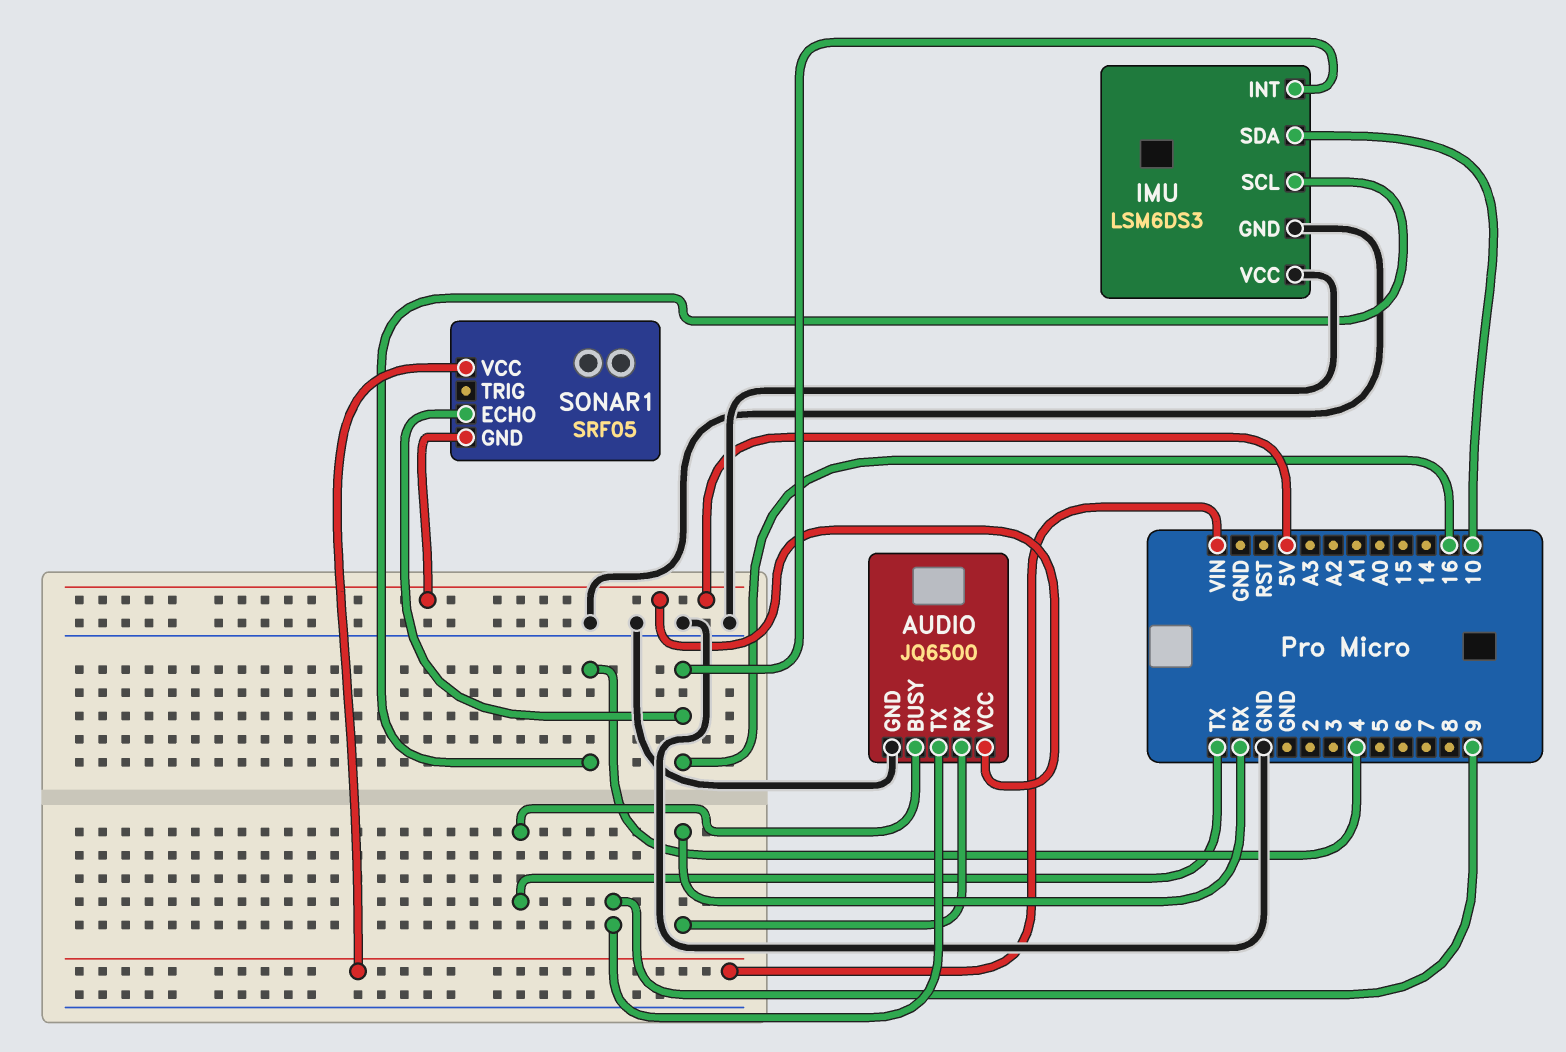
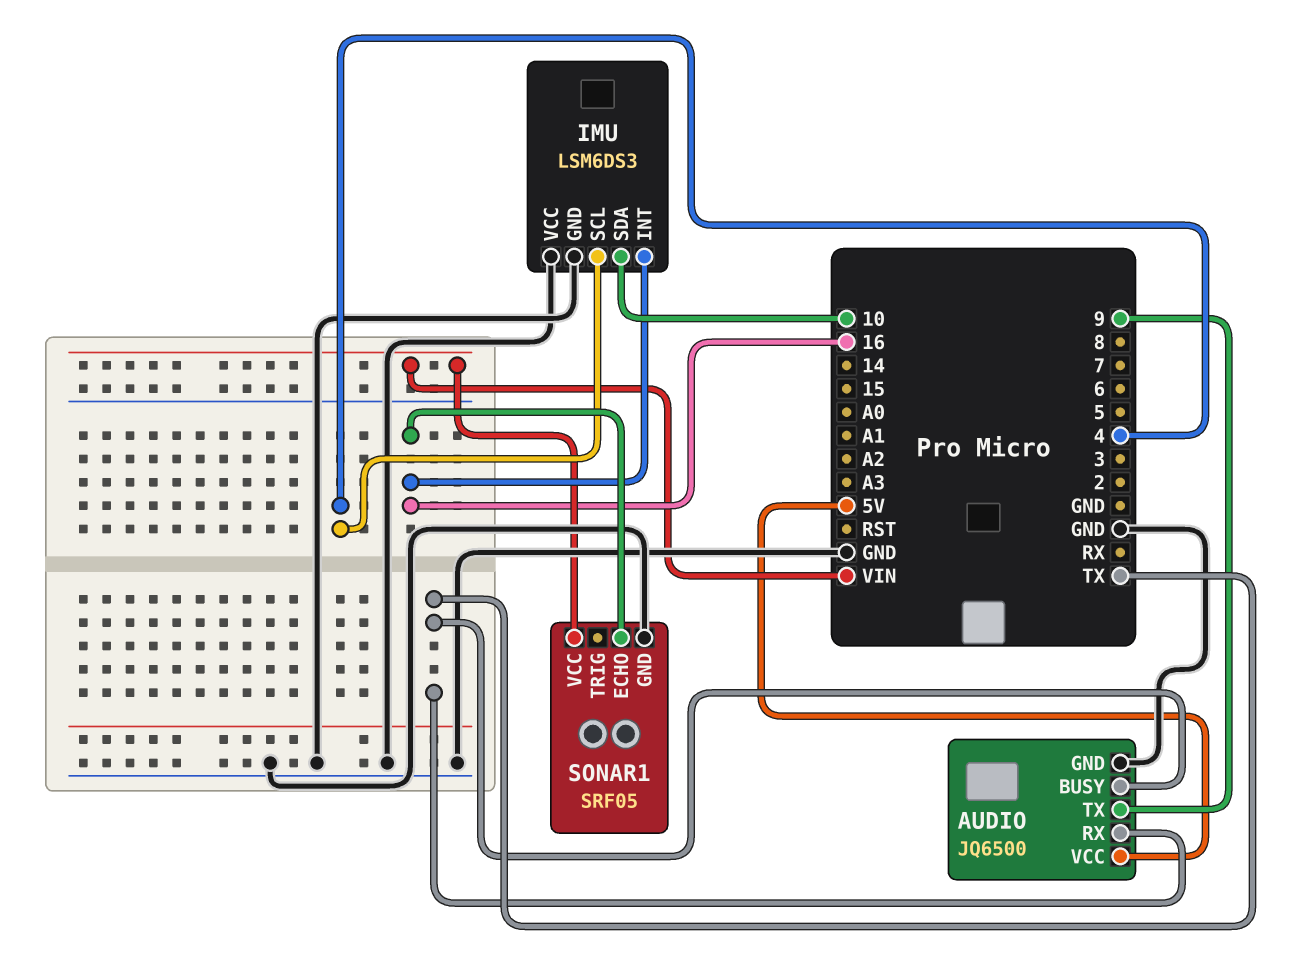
AUDIO pin RX: RX -> TX
SONAR1 pin GND: 5V -> GND

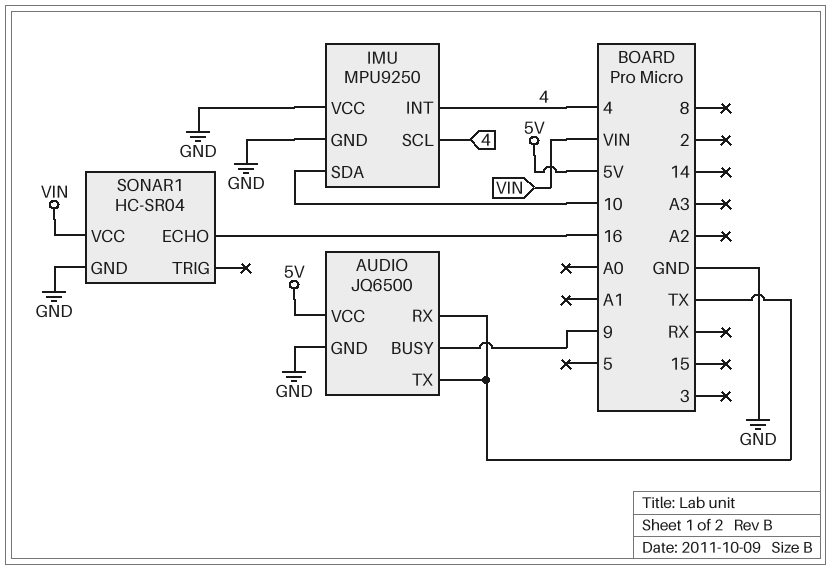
AUDIO pin BUSY: TX -> 9
AUDIO pin TX: 9 -> TX
IMU: LSM6DS3 -> MPU9250
IMU pin INT: 16 -> 4
SONAR1: SRF05 -> HC-SR04

